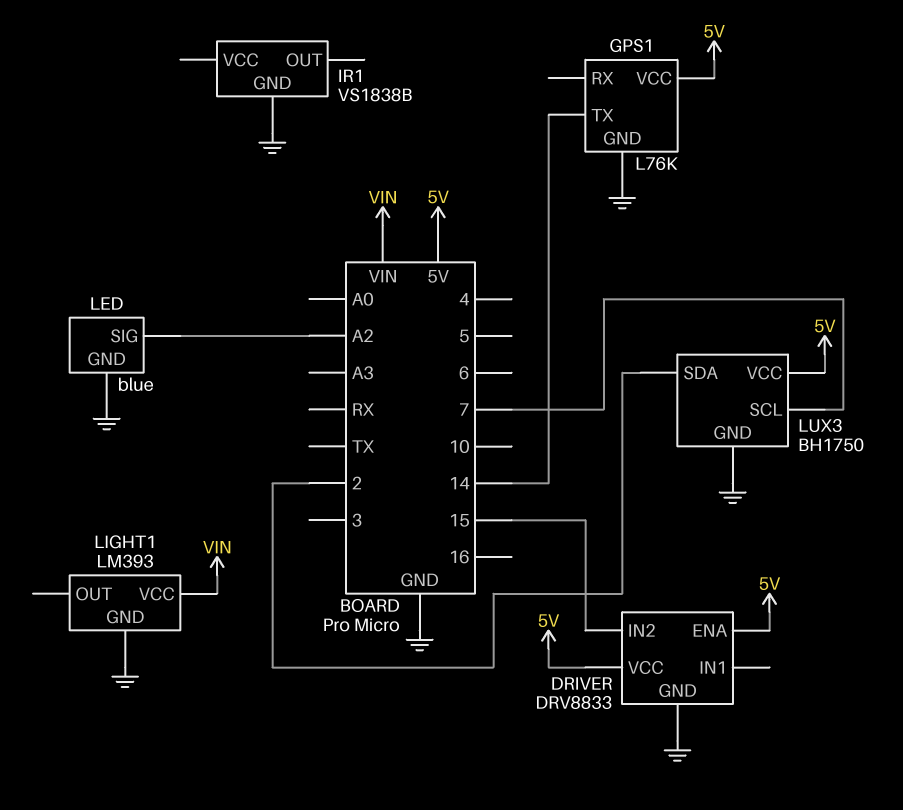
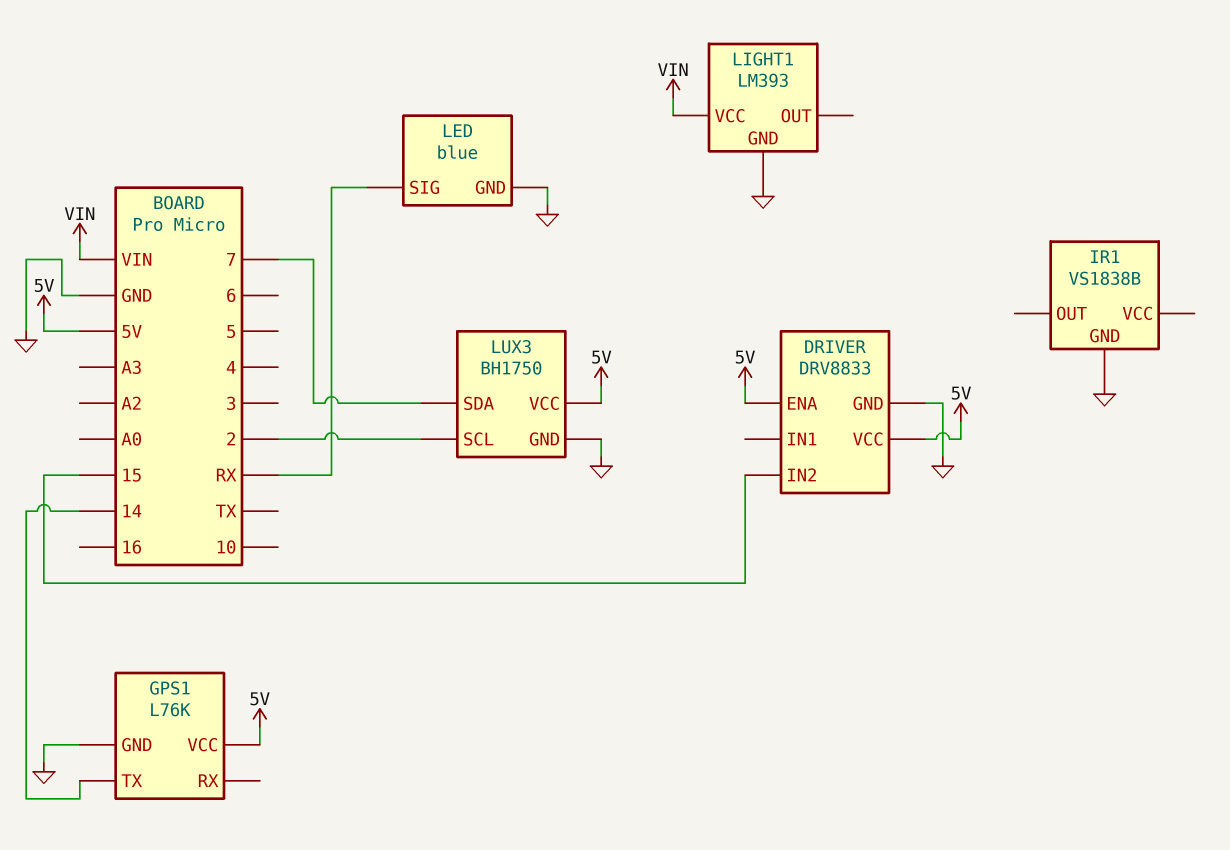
LED pin SIG: A2 -> RX
LUX3 pin SCL: 7 -> 2
LUX3 pin SDA: 2 -> 7

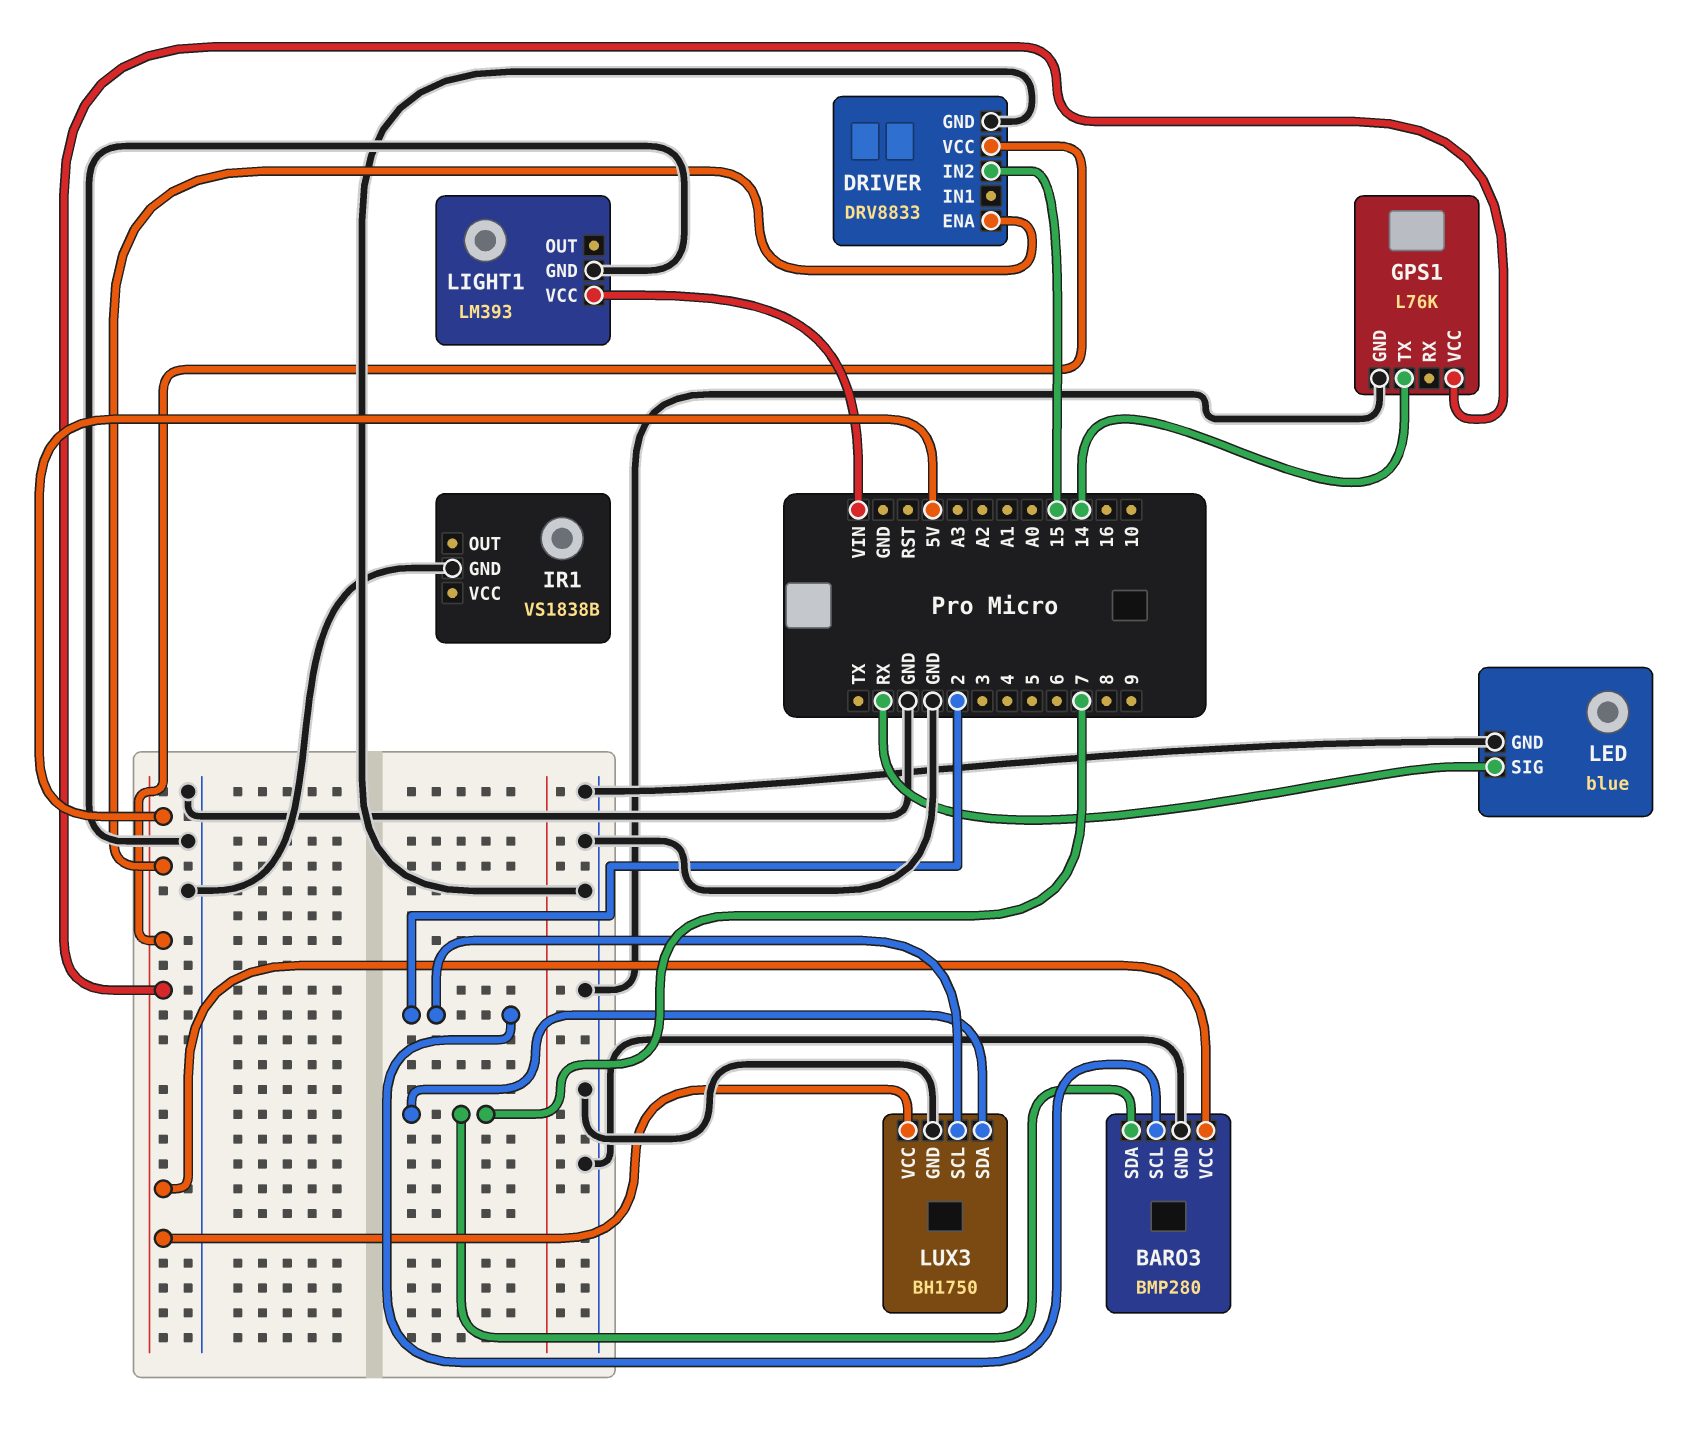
BARO3: none -> BMP280
BARO3 pin GND: none -> GND
BARO3 pin SCL: none -> 2
BARO3 pin SDA: none -> 7
BARO3 pin VCC: none -> 5V

